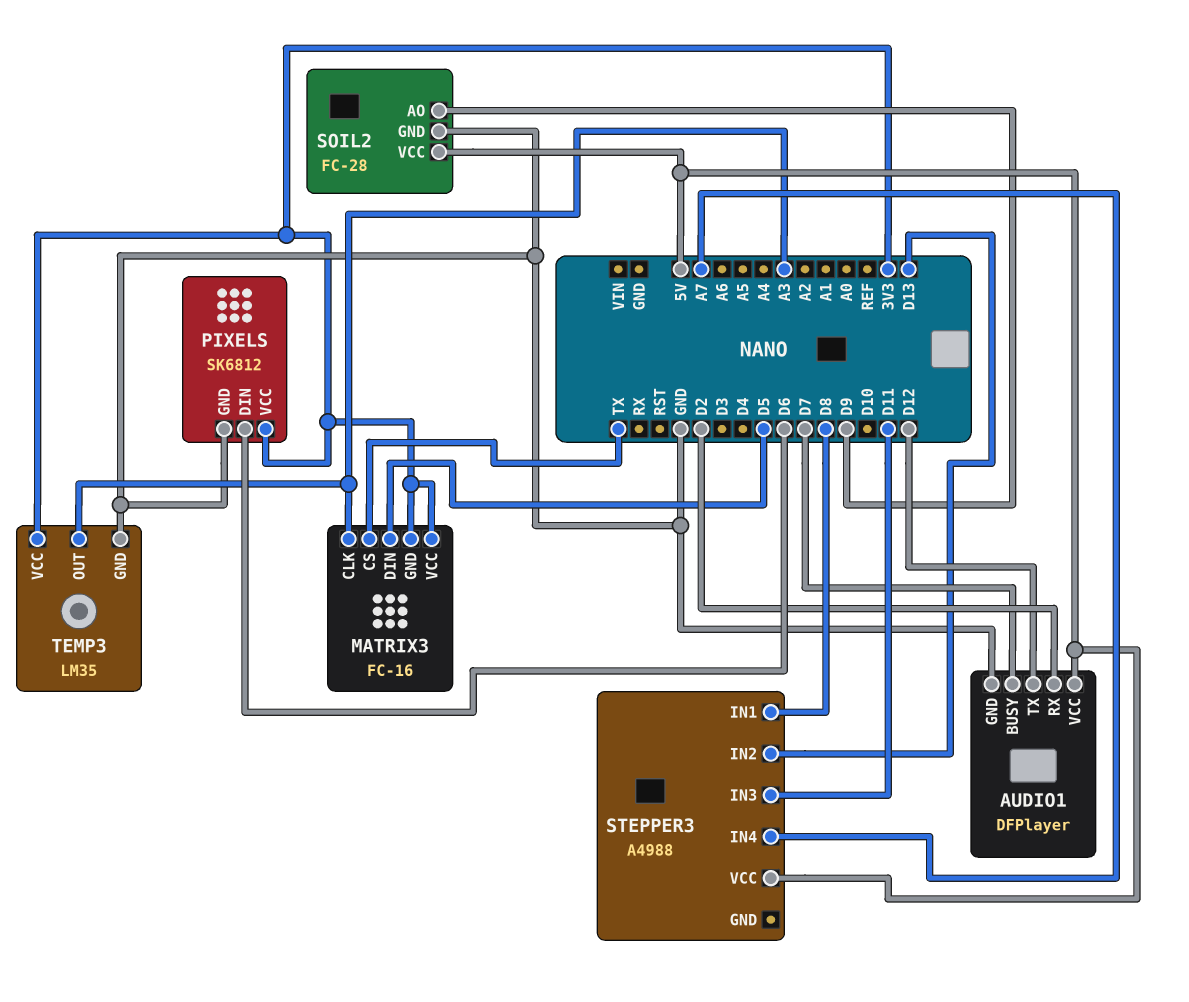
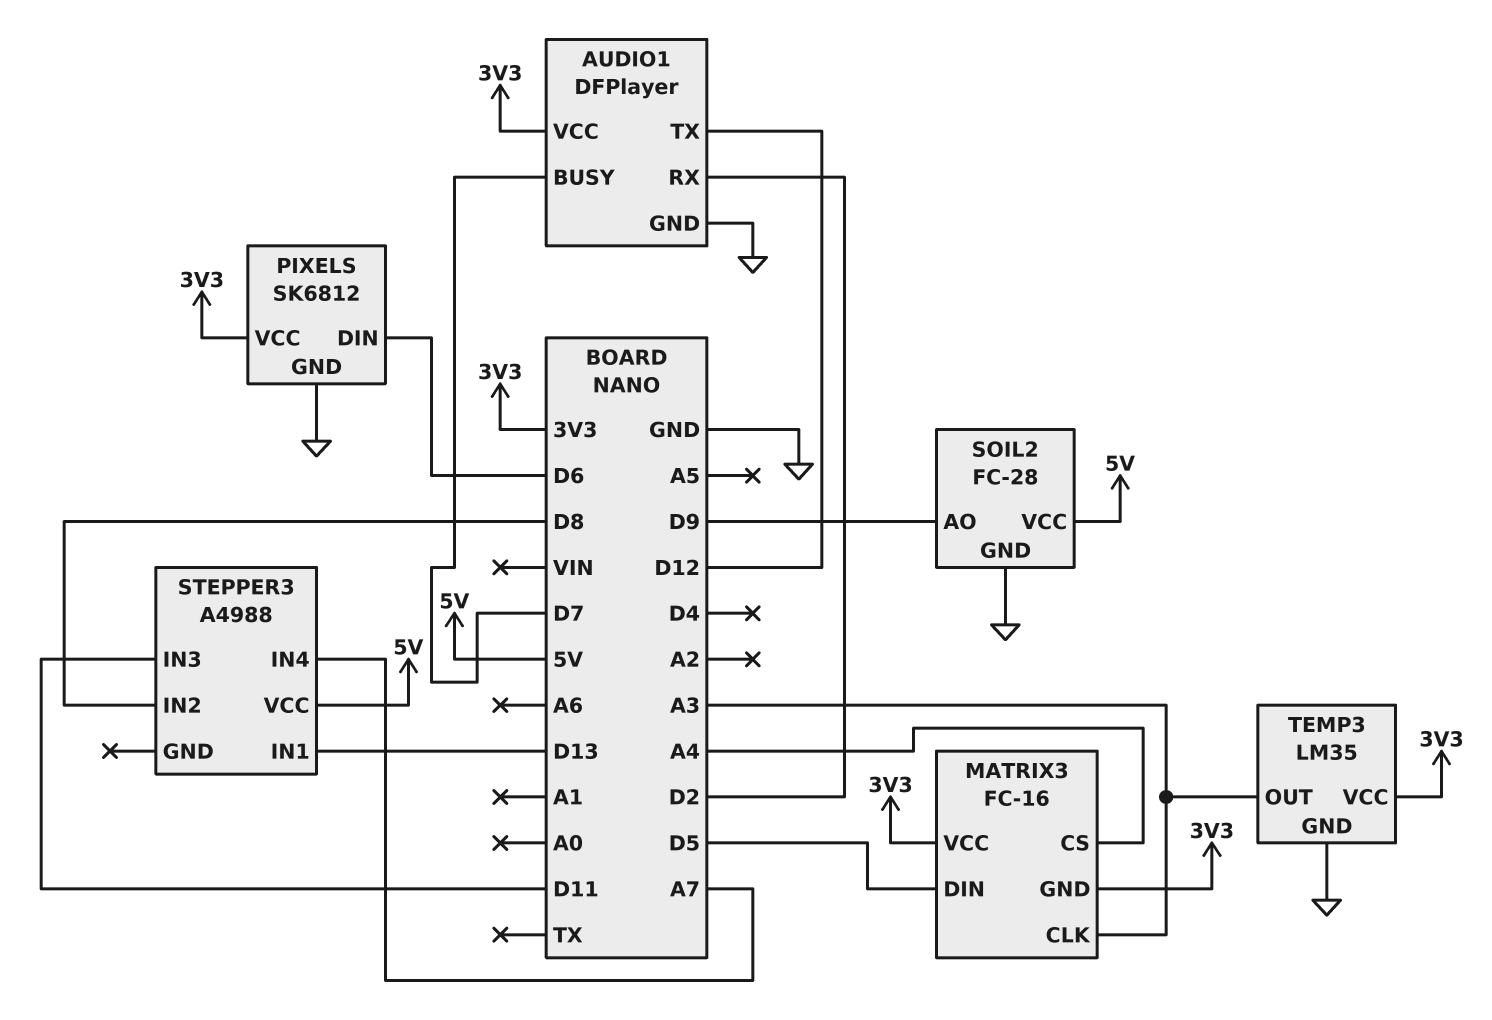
AUDIO1 pin VCC: 5V -> 3V3
MATRIX3 pin CS: TX -> A4
STEPPER3 pin IN1: D8 -> D13
STEPPER3 pin IN2: D13 -> D8

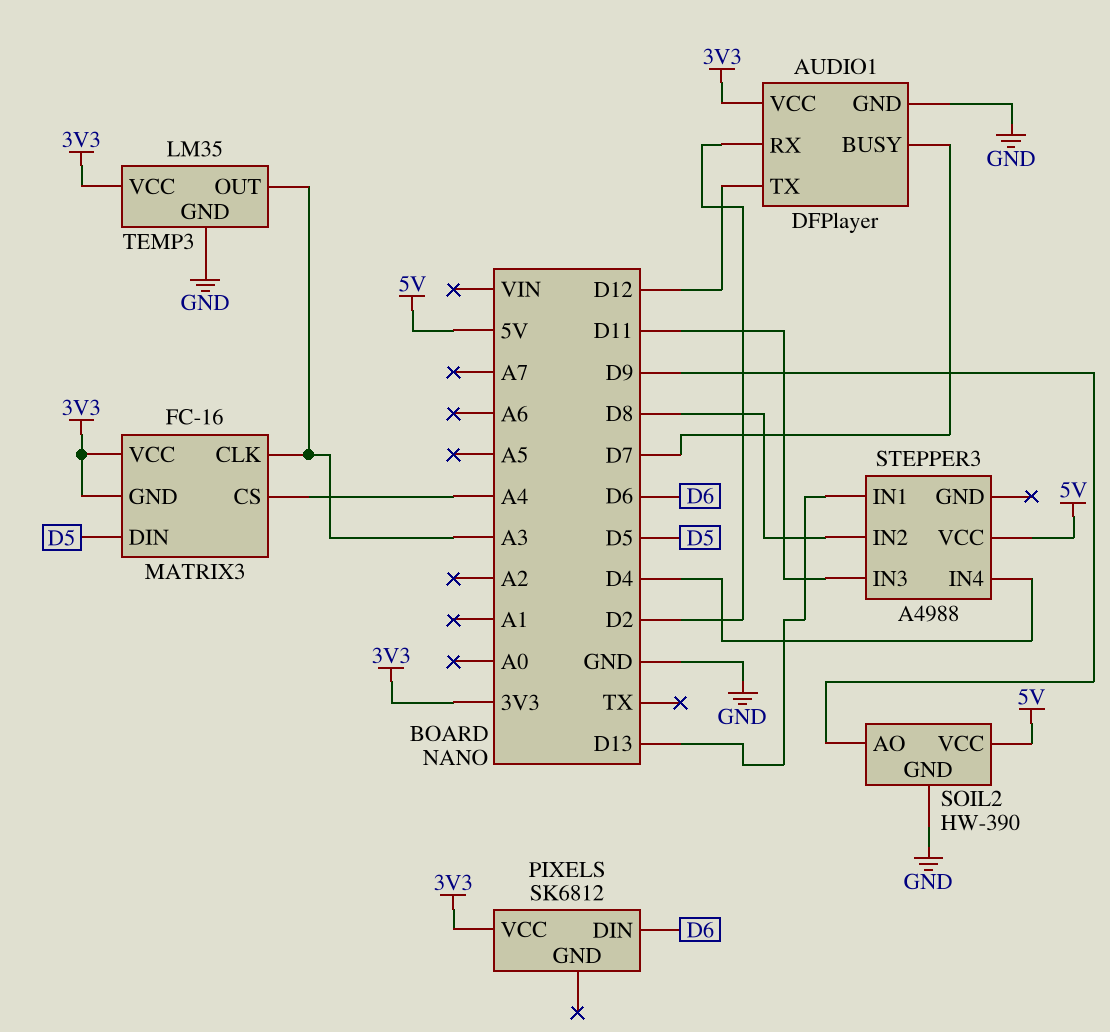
PIXELS pin GND: GND -> none
SOIL2: FC-28 -> HW-390
STEPPER3 pin IN4: A7 -> D4

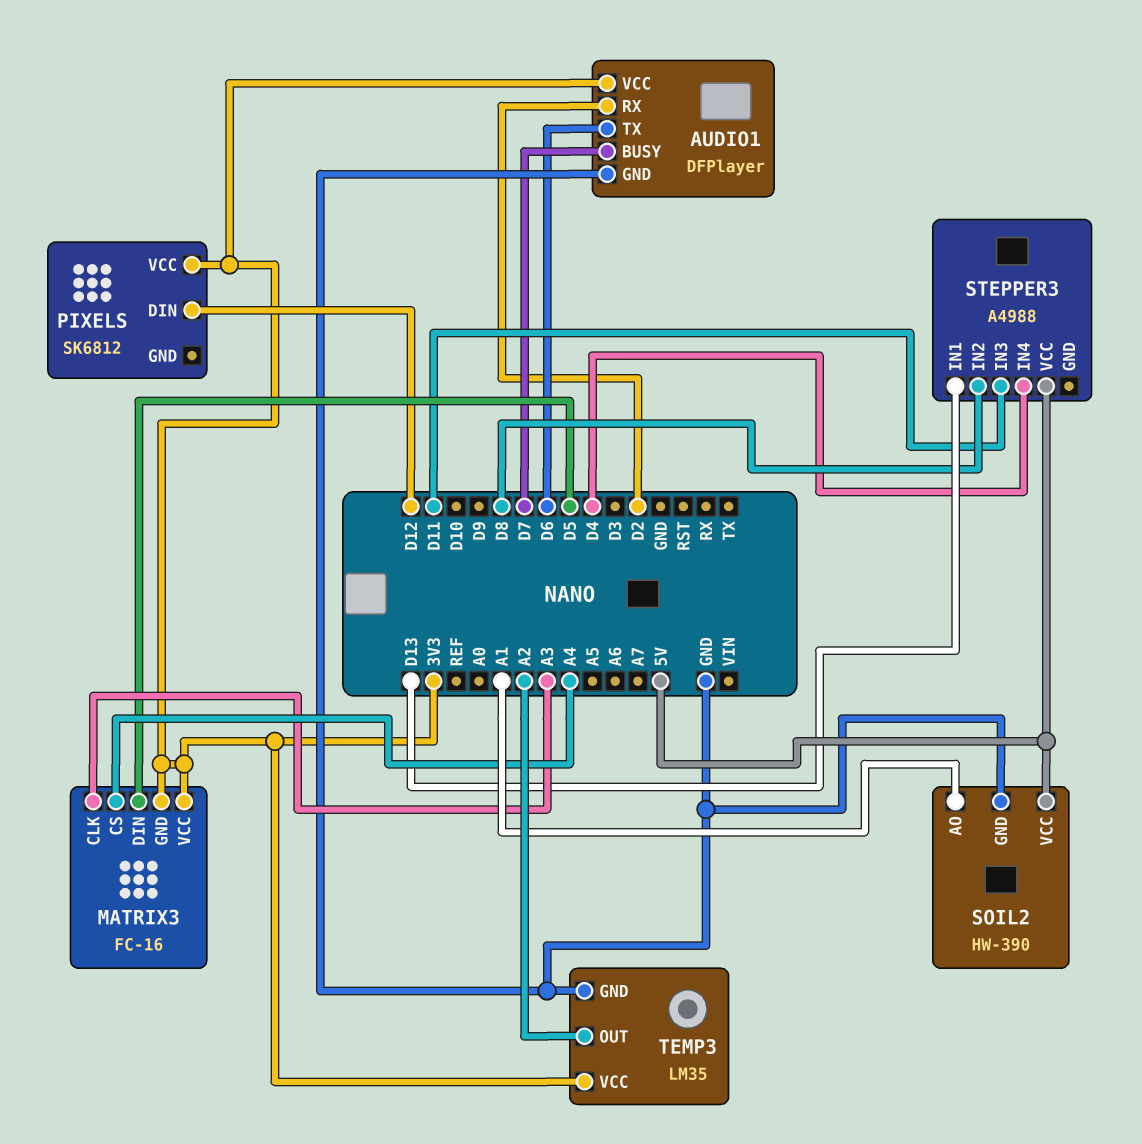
AUDIO1 pin TX: D12 -> D6
PIXELS pin DIN: D6 -> D12
SOIL2 pin AO: D9 -> A1
TEMP3 pin OUT: A3 -> A2

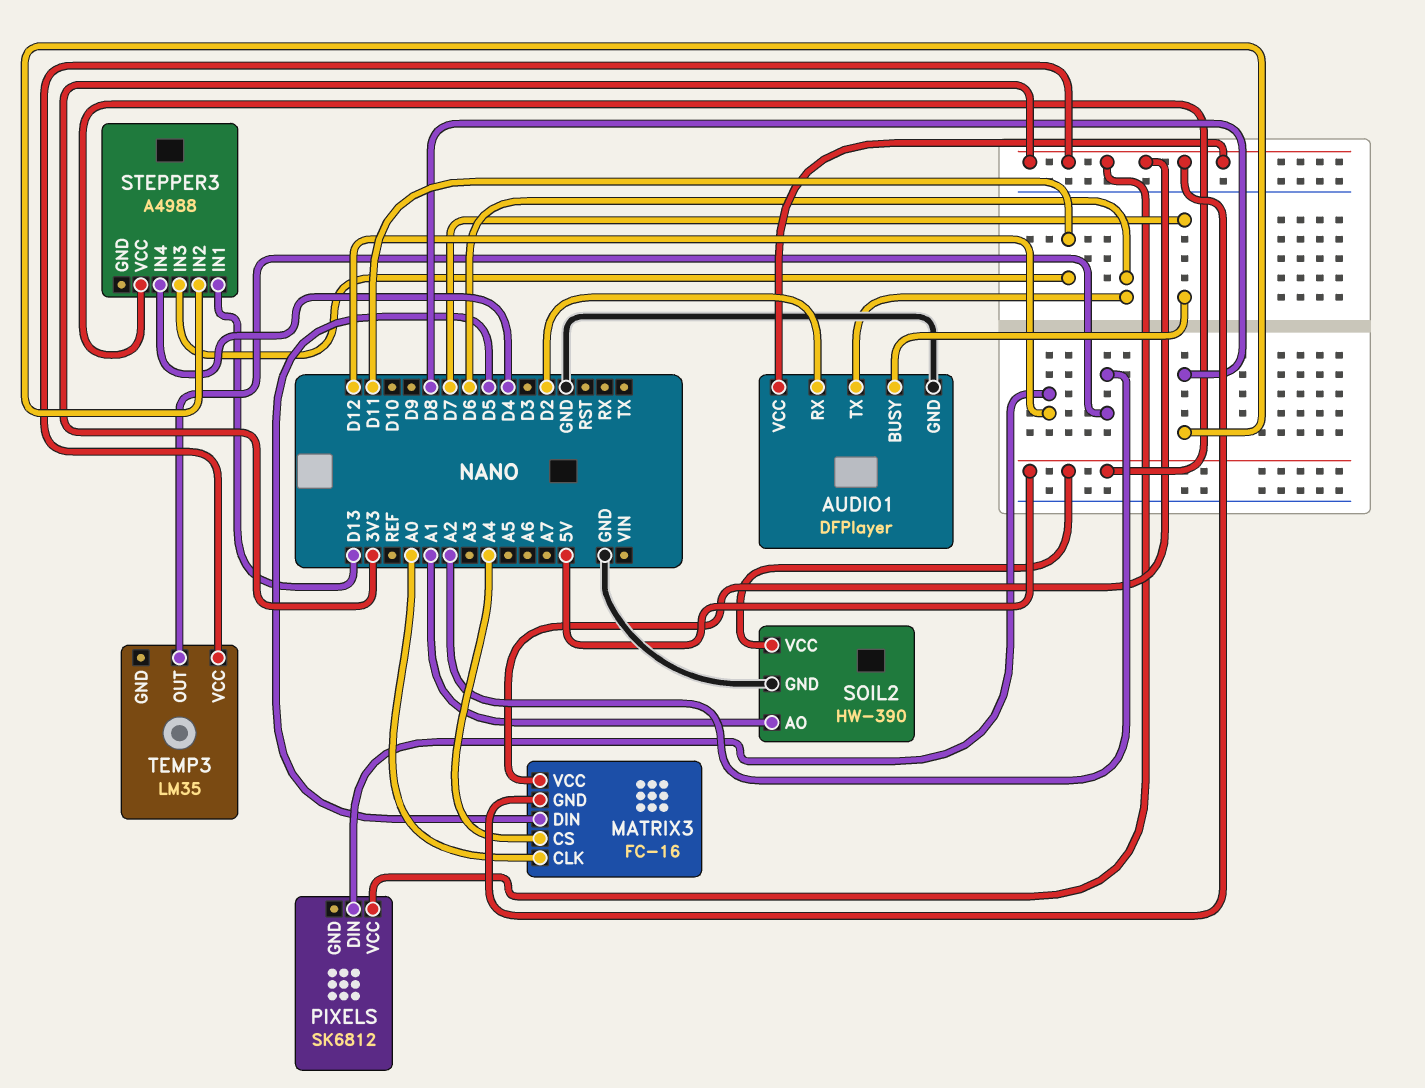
MATRIX3 pin CLK: A3 -> A0
TEMP3 pin GND: GND -> none

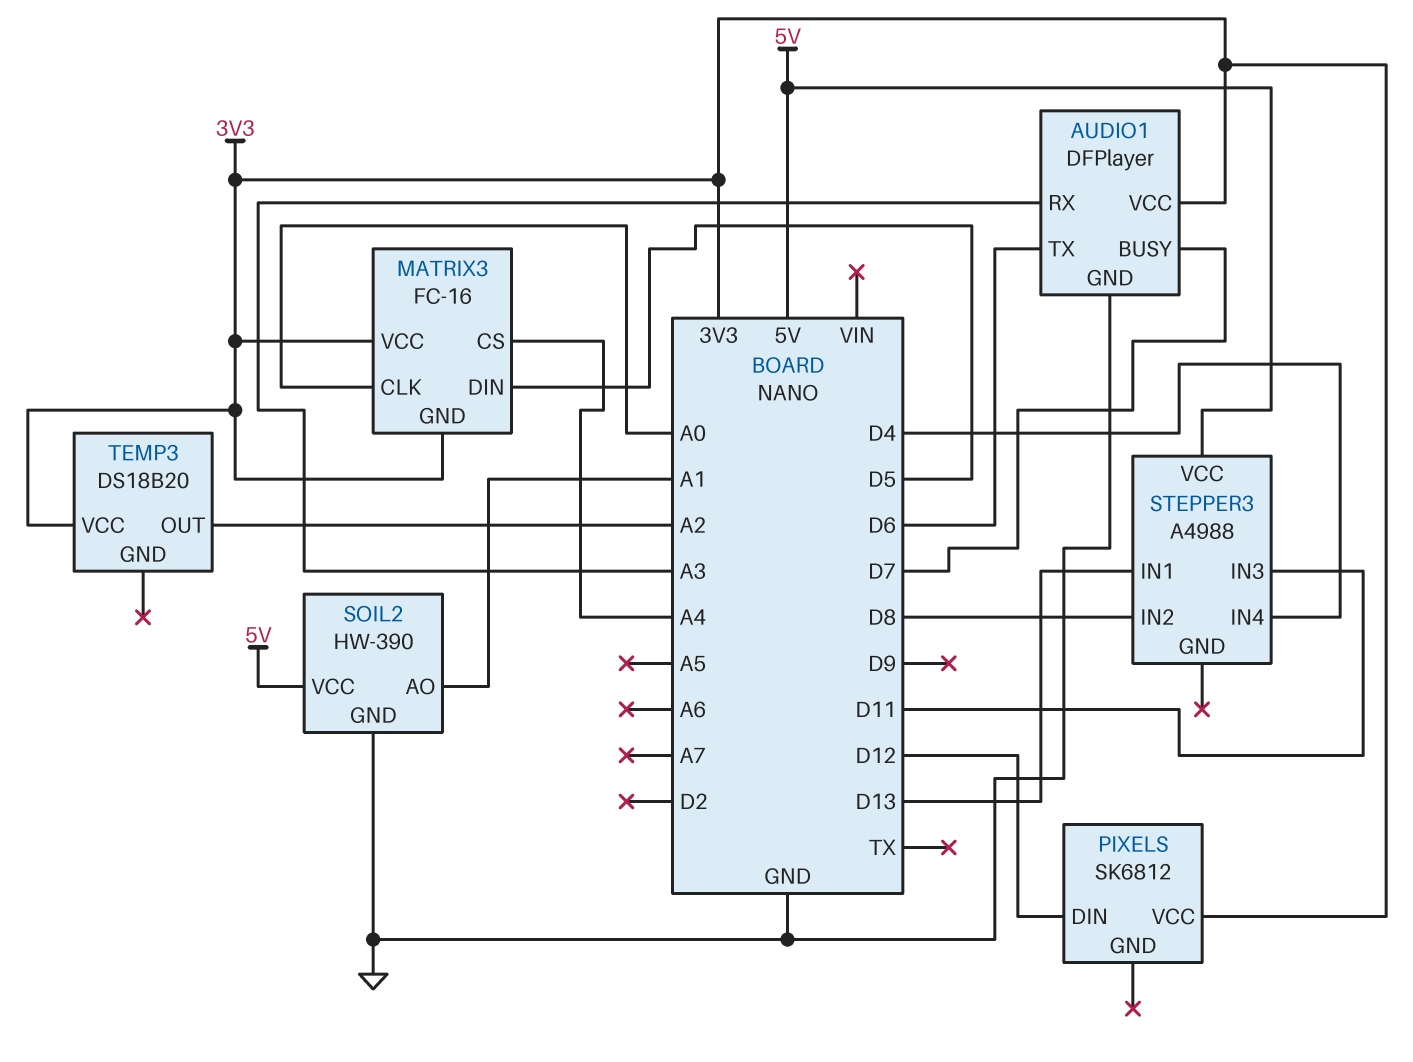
AUDIO1 pin RX: D2 -> A3
TEMP3: LM35 -> DS18B20

